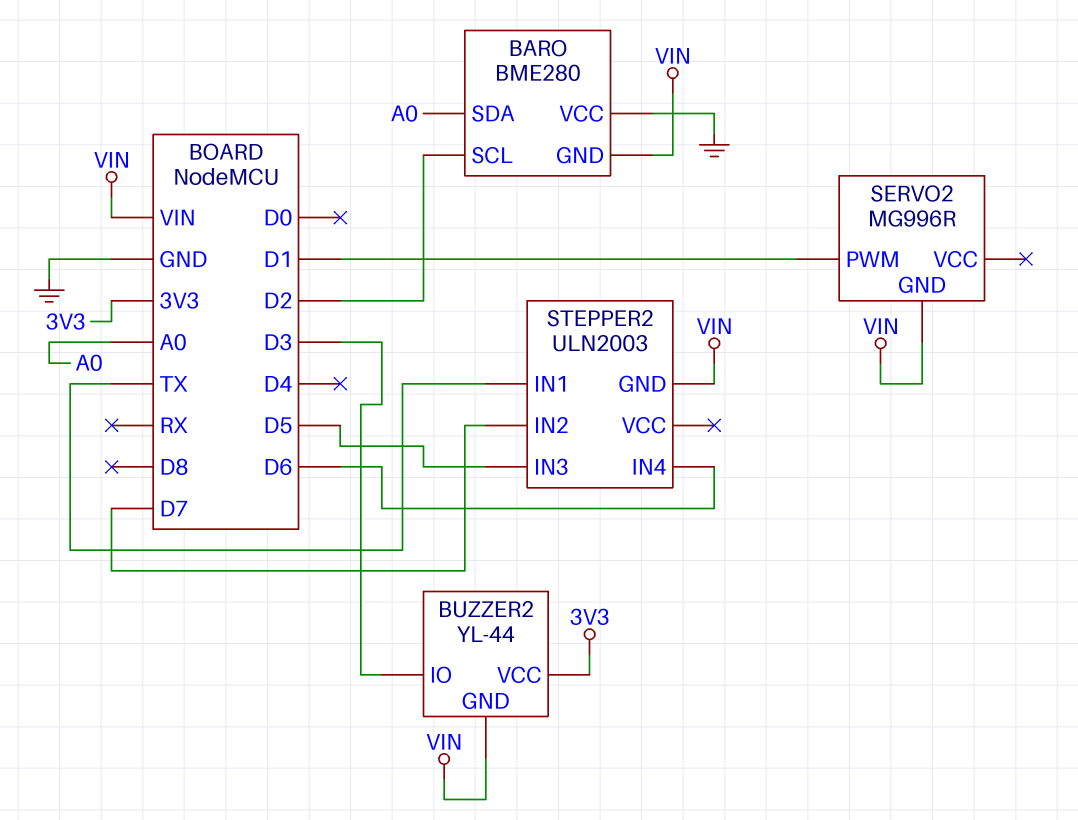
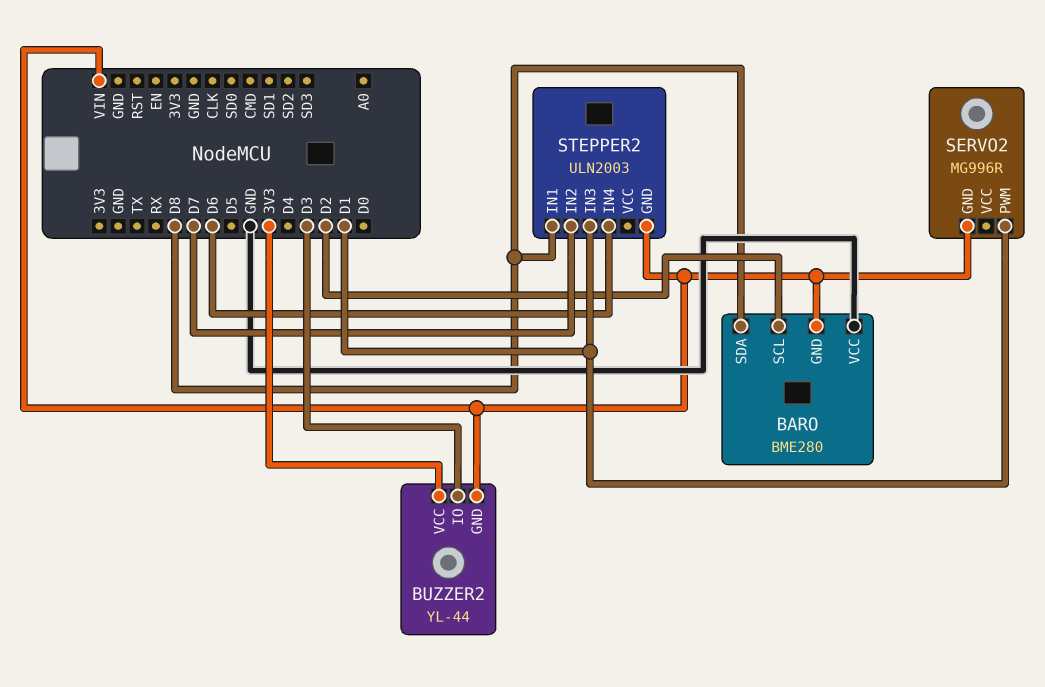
BARO pin SDA: A0 -> D8
STEPPER2 pin IN1: TX -> D8
STEPPER2 pin IN3: D5 -> D1

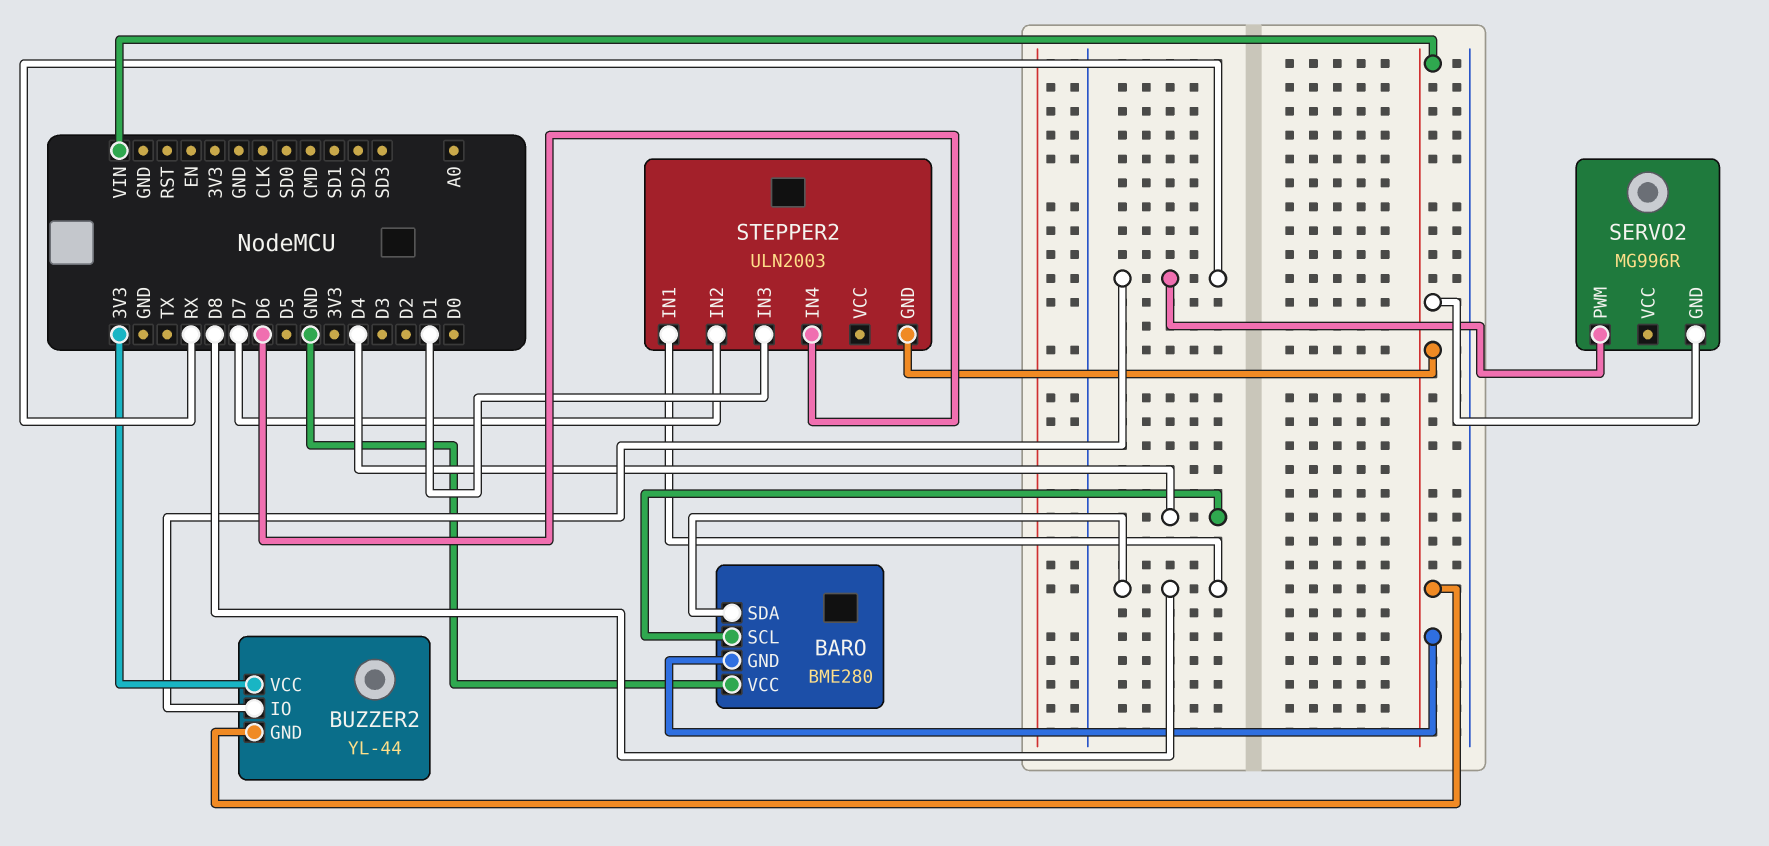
BARO pin SCL: D2 -> D4
BUZZER2 pin IO: D3 -> RX
SERVO2 pin PWM: D1 -> RX

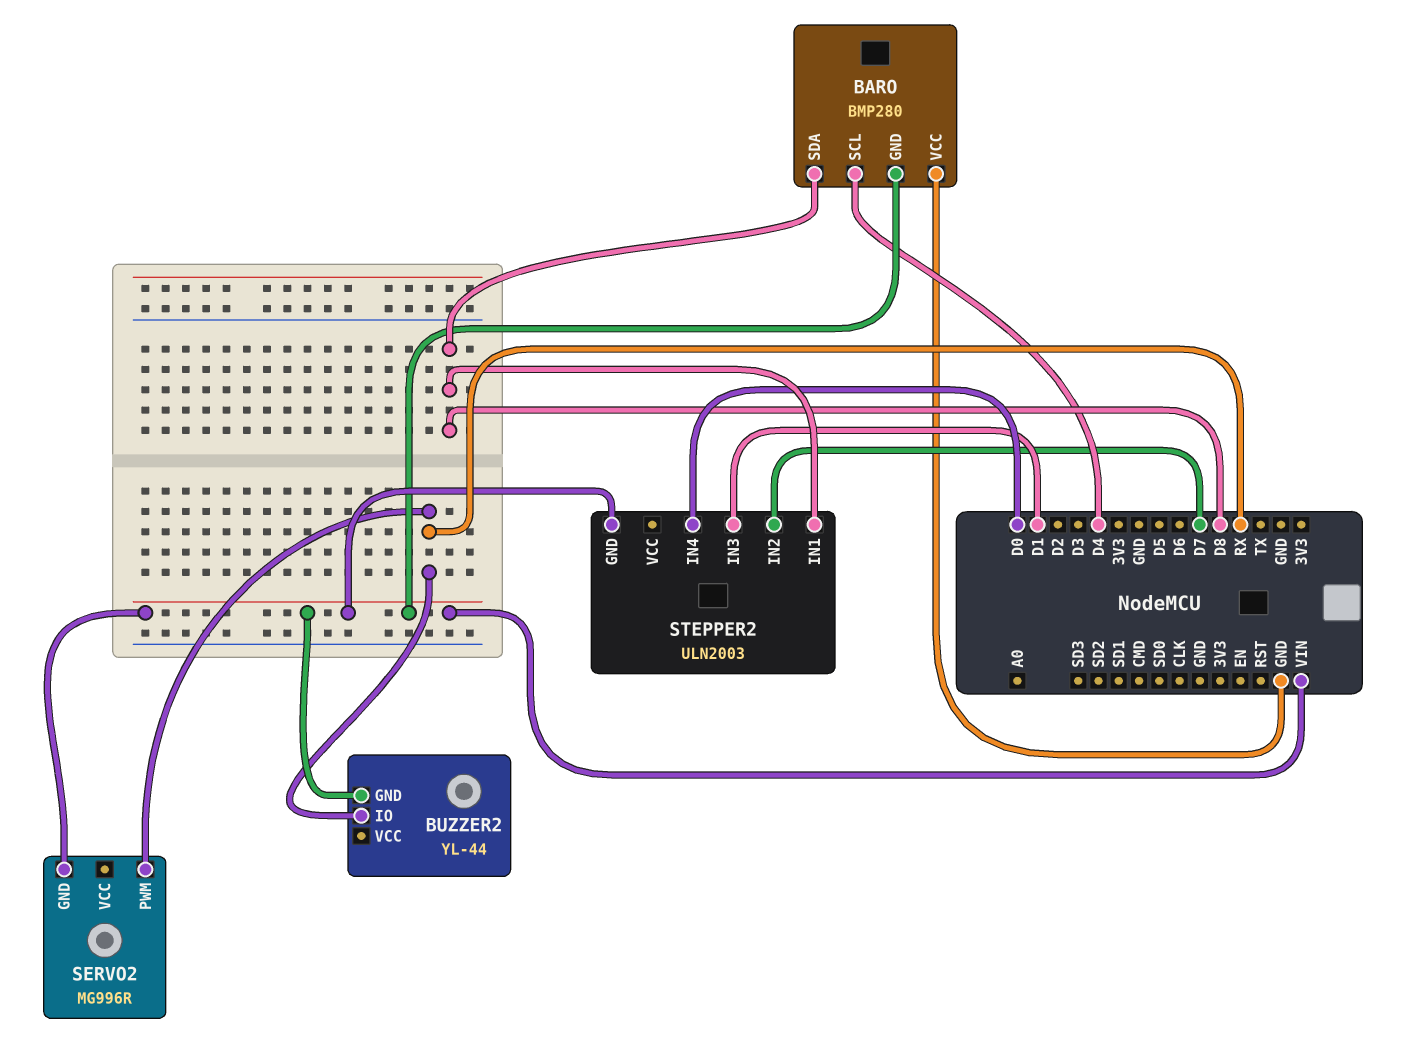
BARO: BME280 -> BMP280
BUZZER2 pin VCC: 3V3 -> none
STEPPER2 pin IN4: D6 -> D0

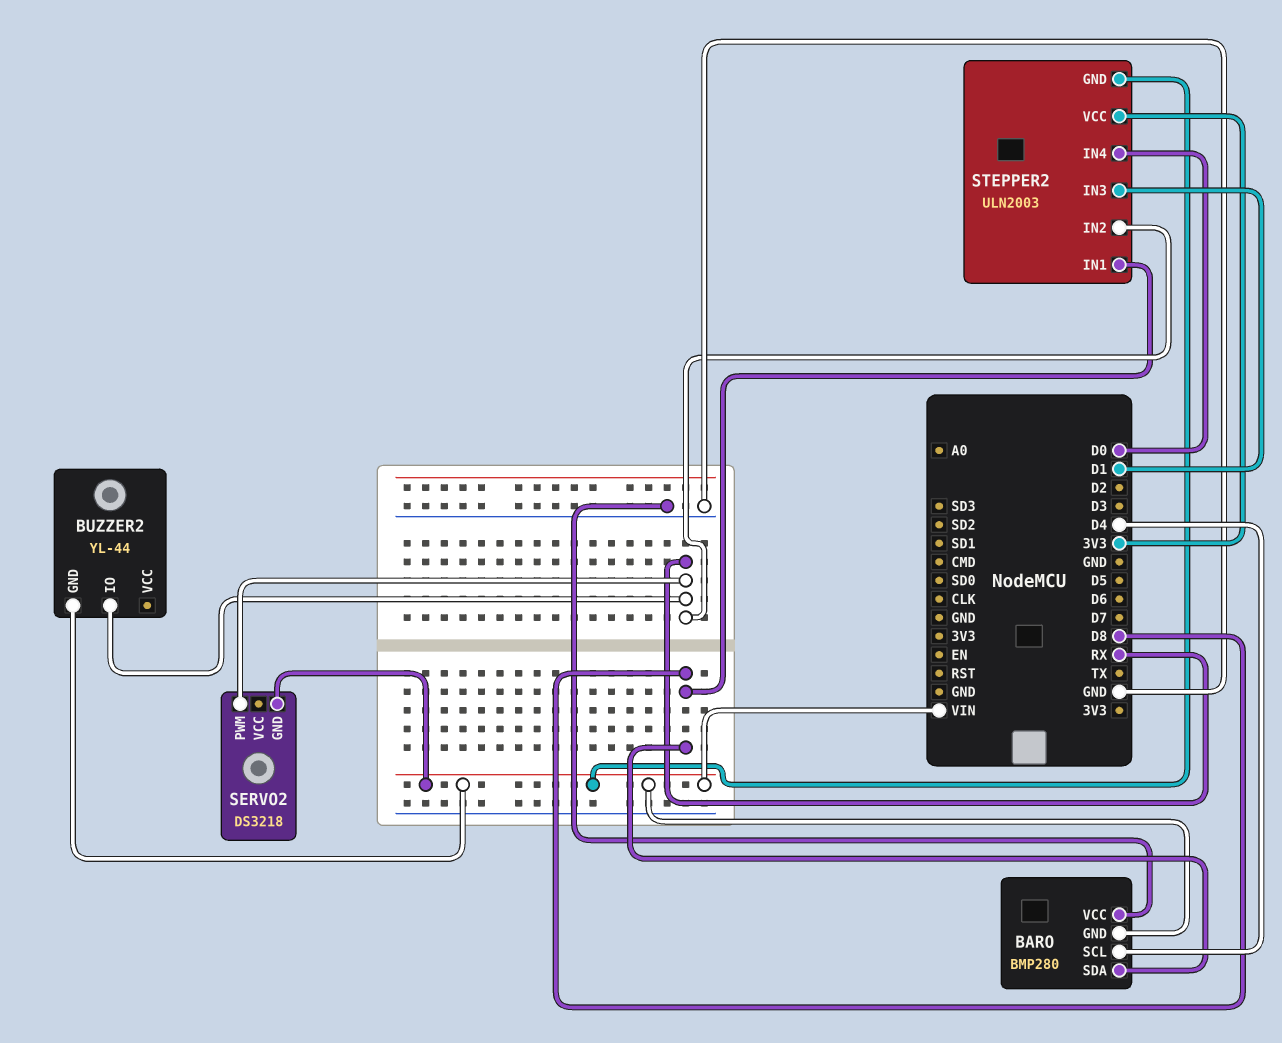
SERVO2: MG996R -> DS3218
STEPPER2 pin IN2: D7 -> RX
STEPPER2 pin VCC: none -> 3V3

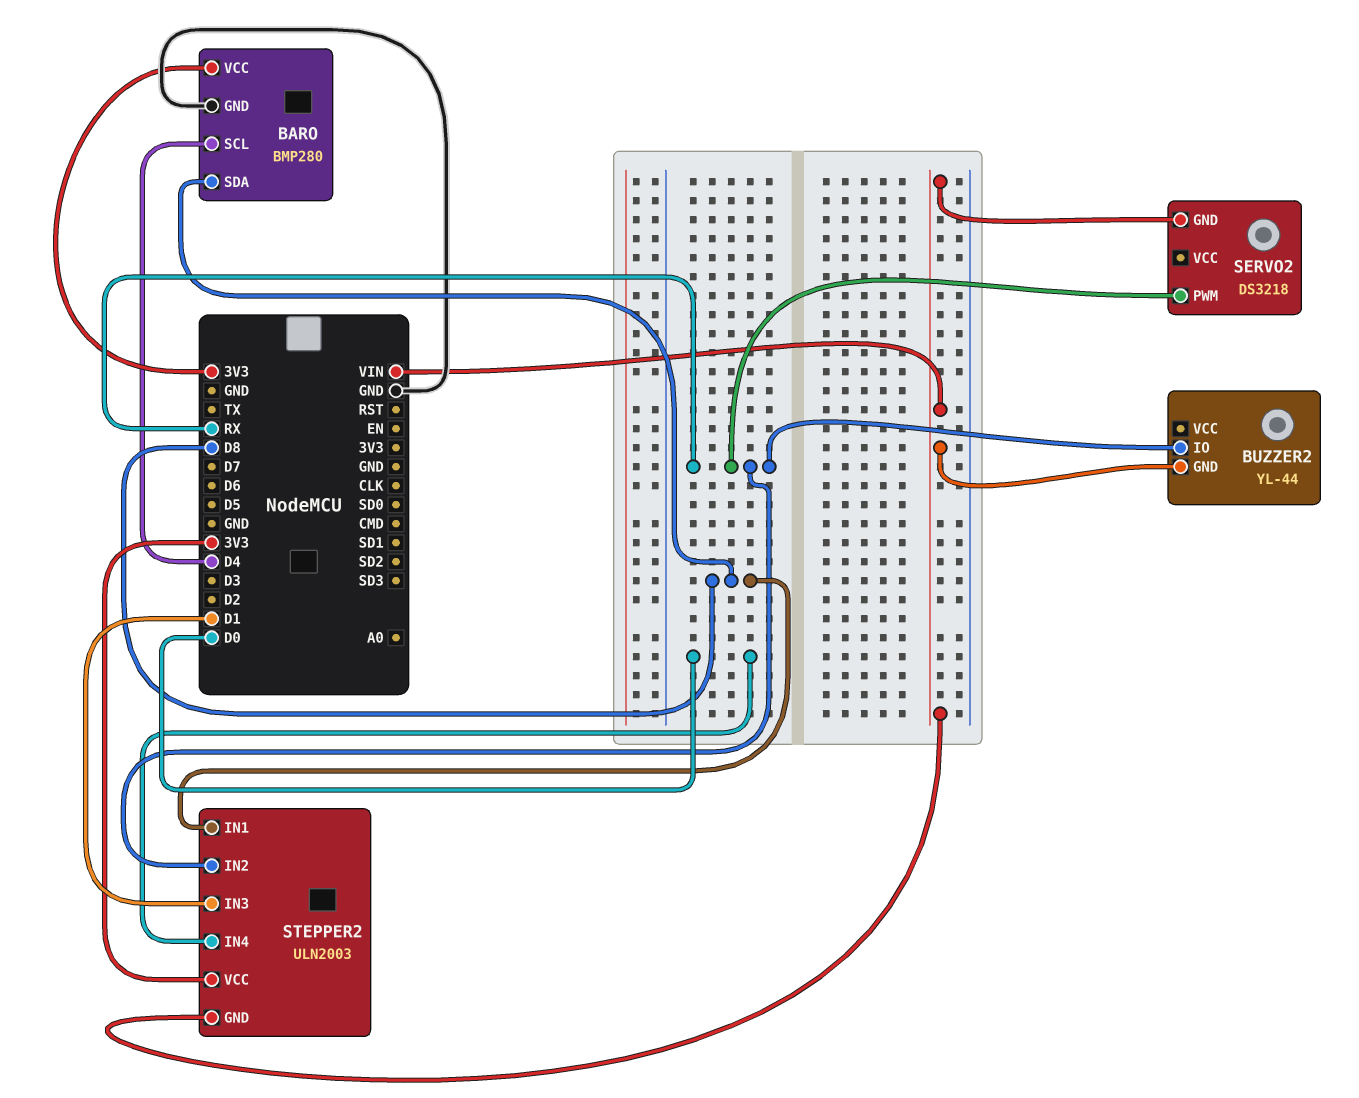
BARO pin GND: VIN -> GND
BARO pin VCC: GND -> 3V3

